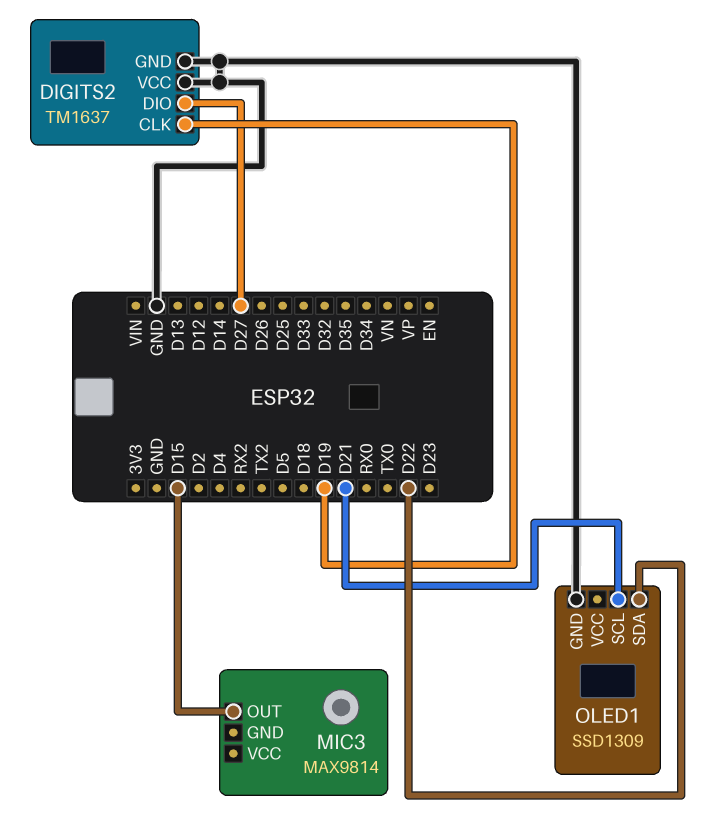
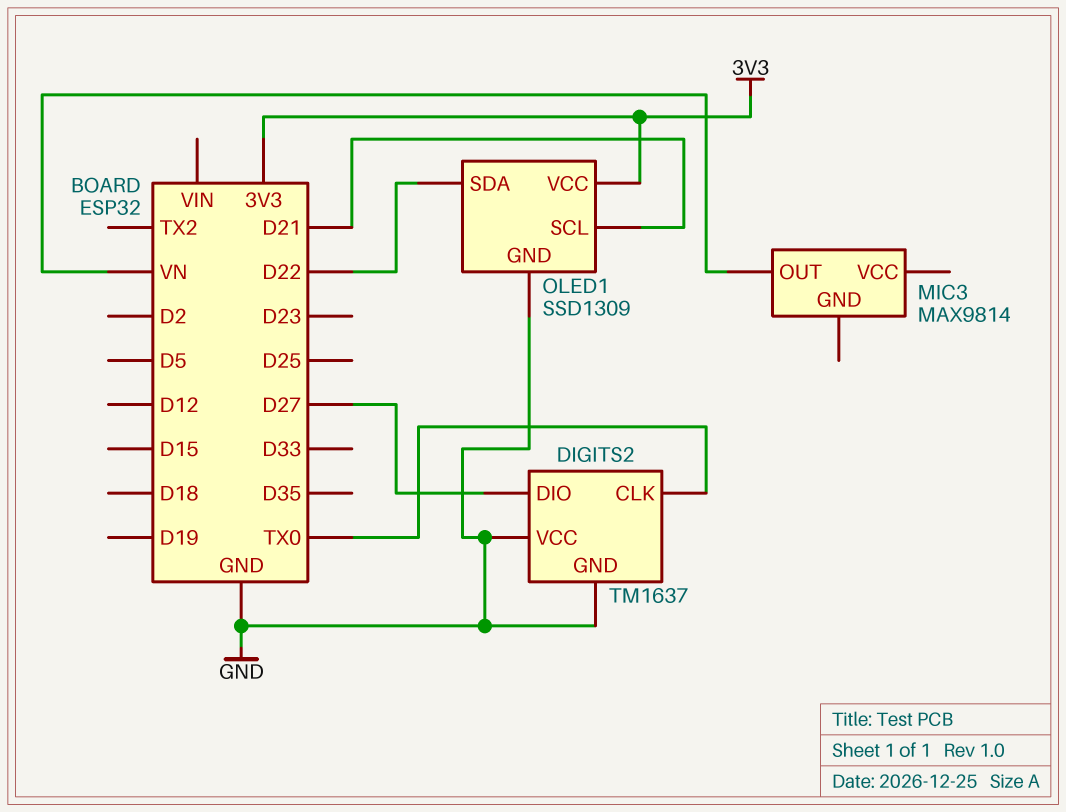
DIGITS2 pin CLK: D19 -> TX0
MIC3 pin OUT: D15 -> VN
OLED1 pin VCC: none -> 3V3

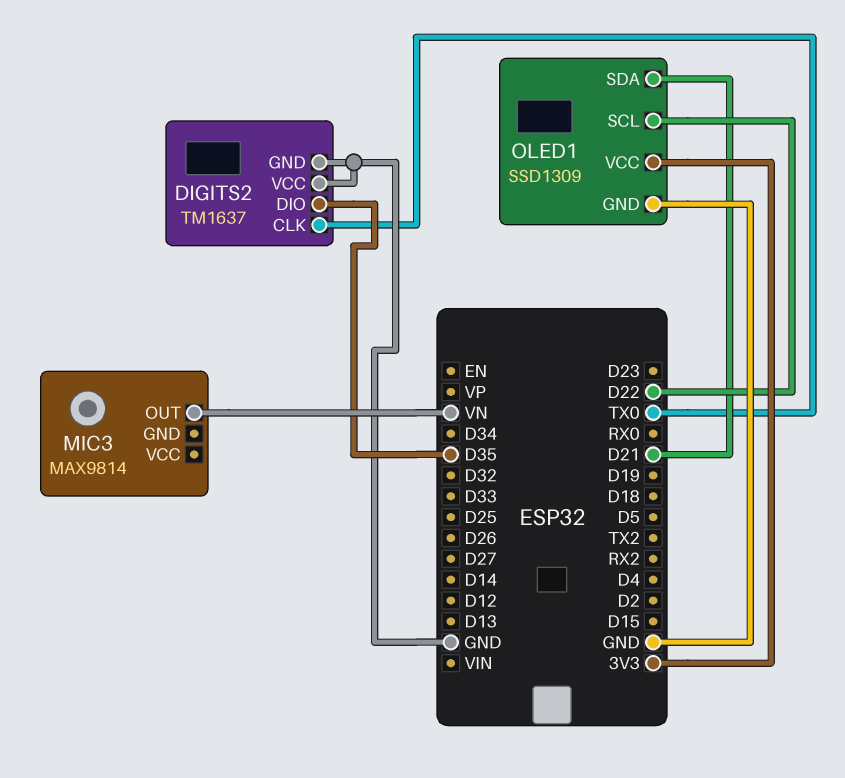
DIGITS2 pin DIO: D27 -> D35
OLED1 pin SCL: D21 -> D22
OLED1 pin SDA: D22 -> D21

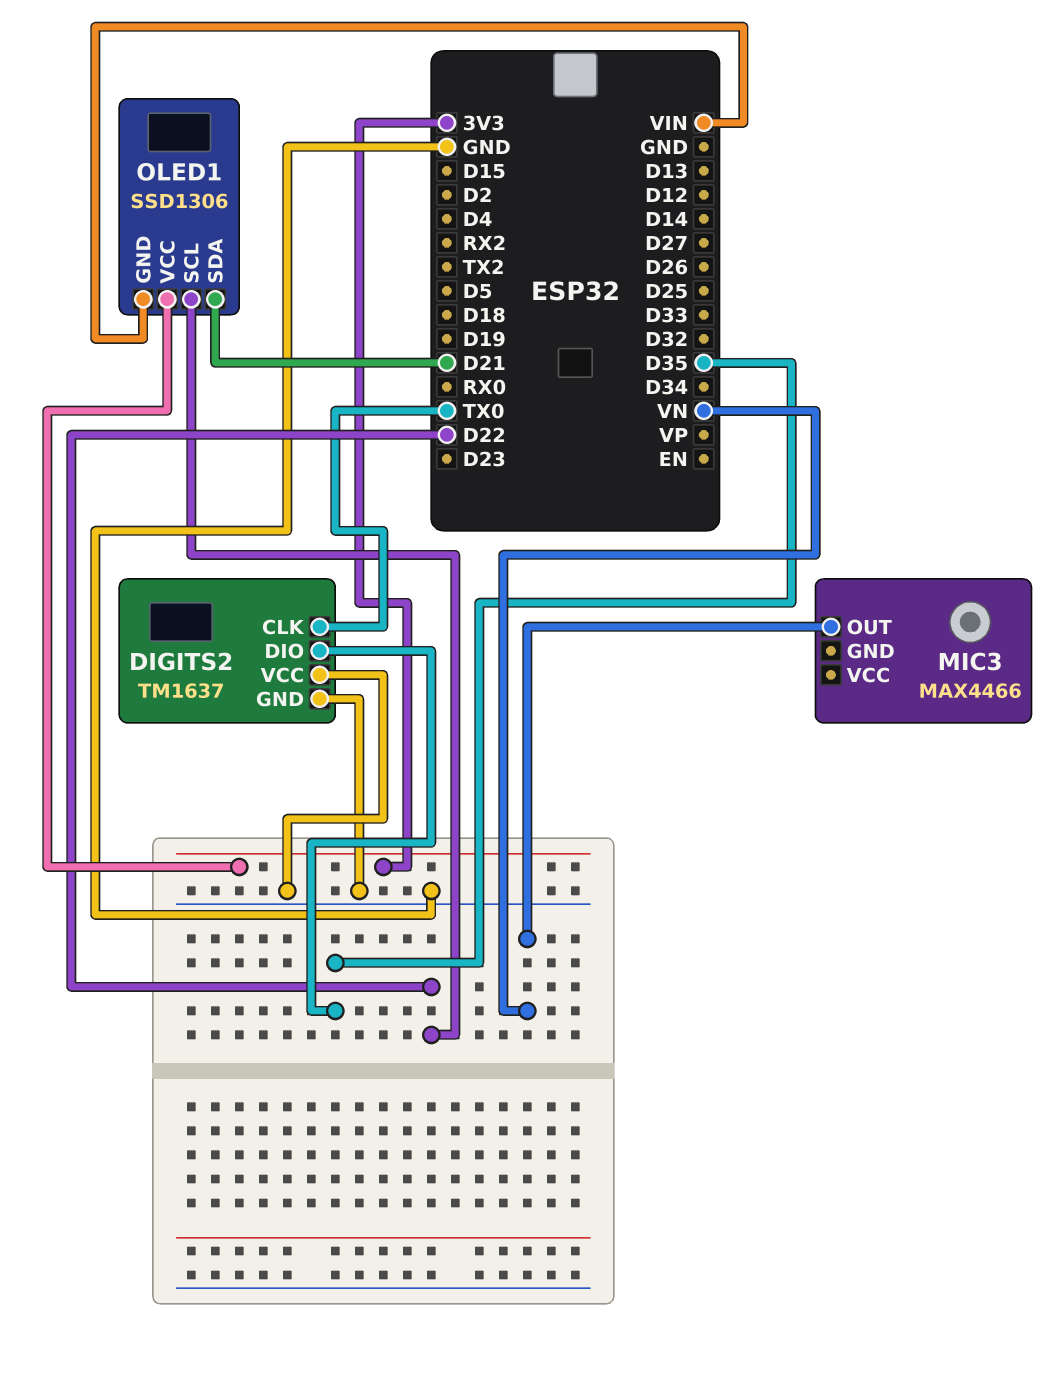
MIC3: MAX9814 -> MAX4466
OLED1: SSD1309 -> SSD1306
OLED1 pin GND: GND -> VIN

